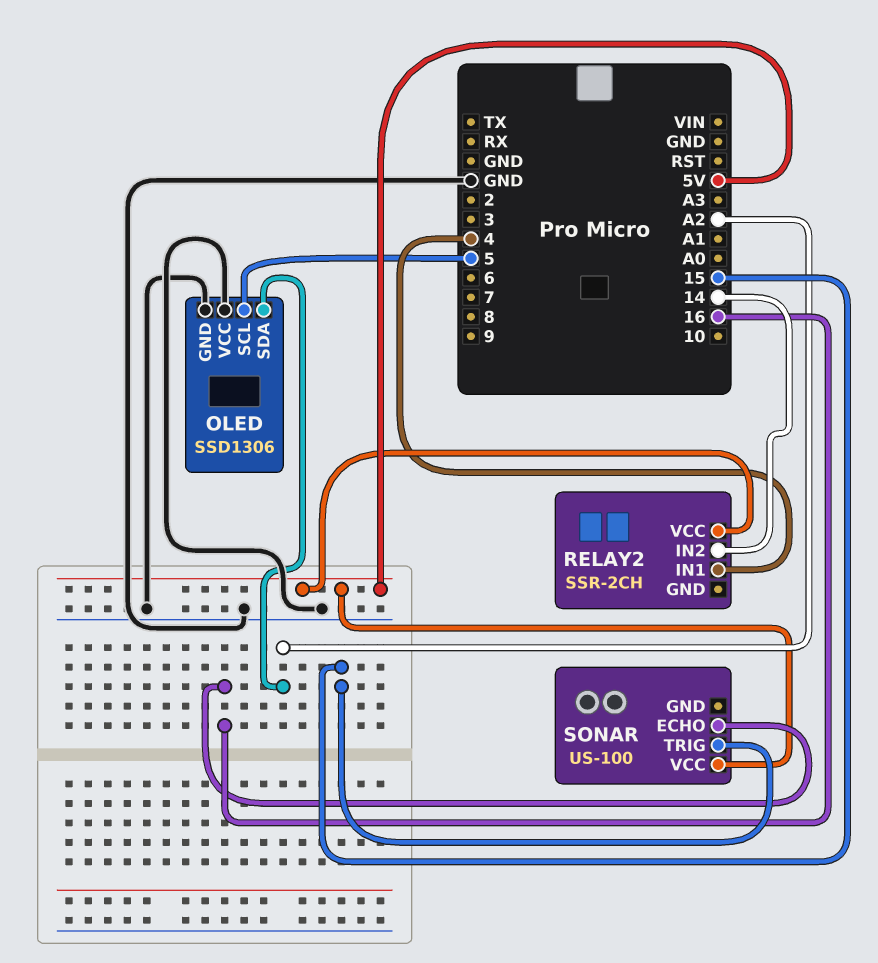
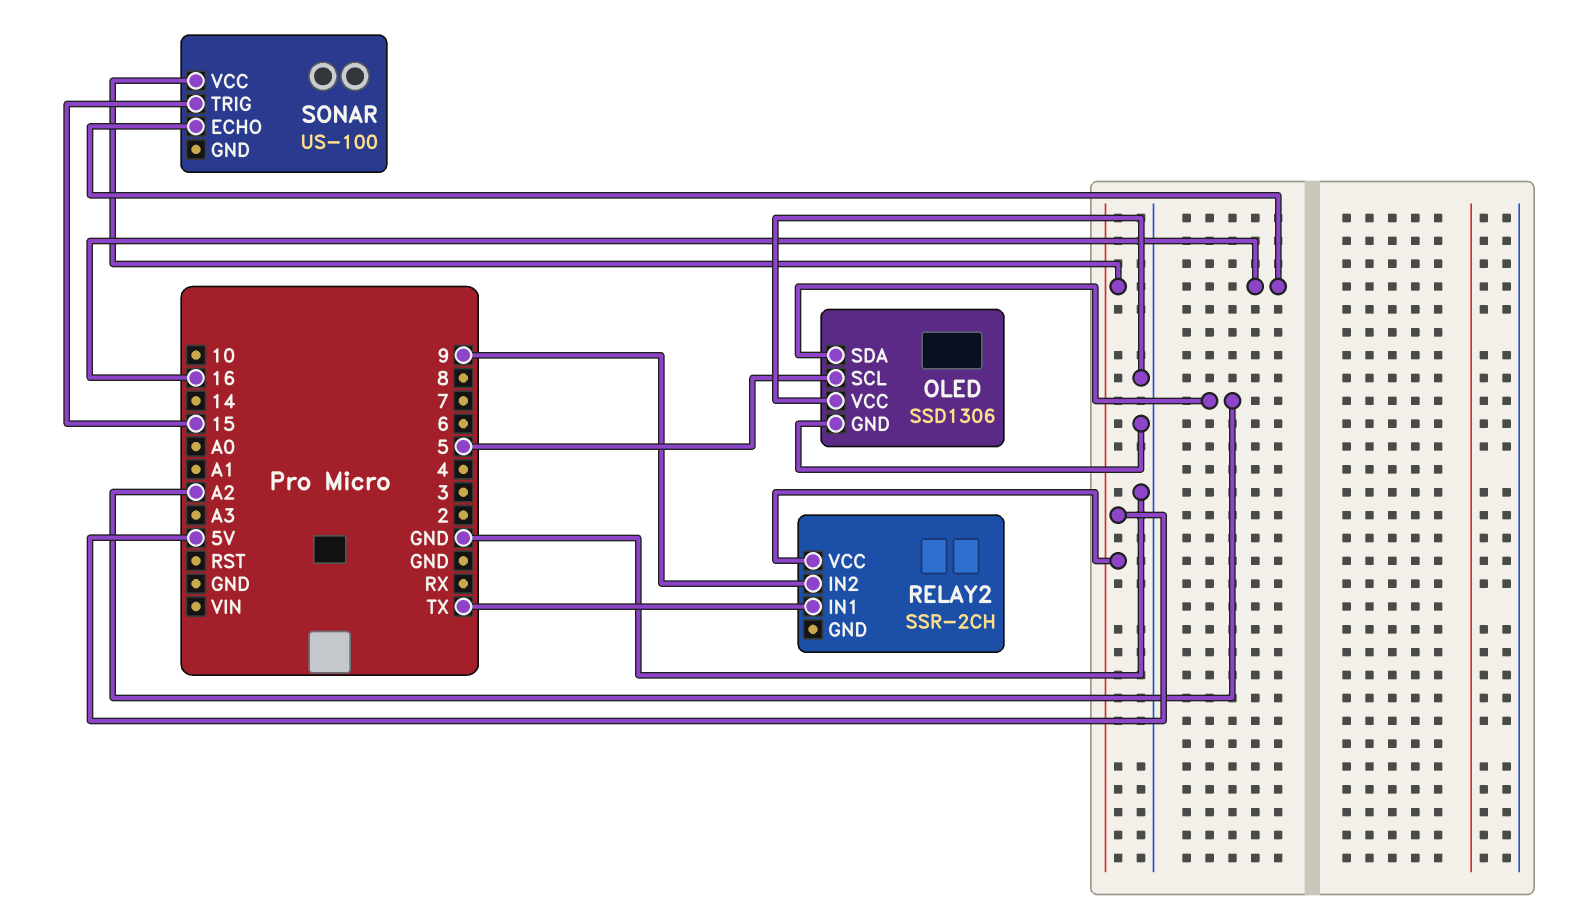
RELAY2 pin IN1: 4 -> TX
RELAY2 pin IN2: 14 -> 9

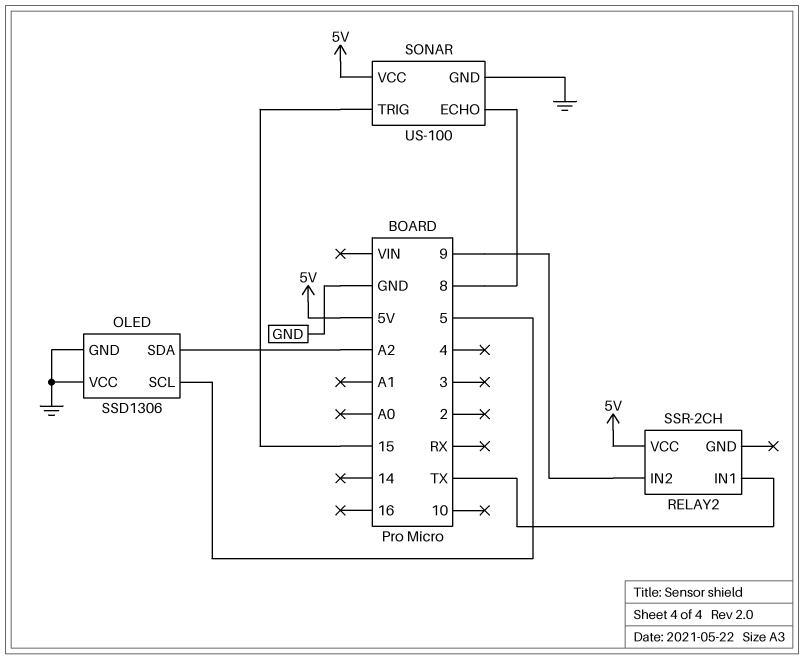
SONAR pin ECHO: 16 -> 8
SONAR pin GND: none -> GND

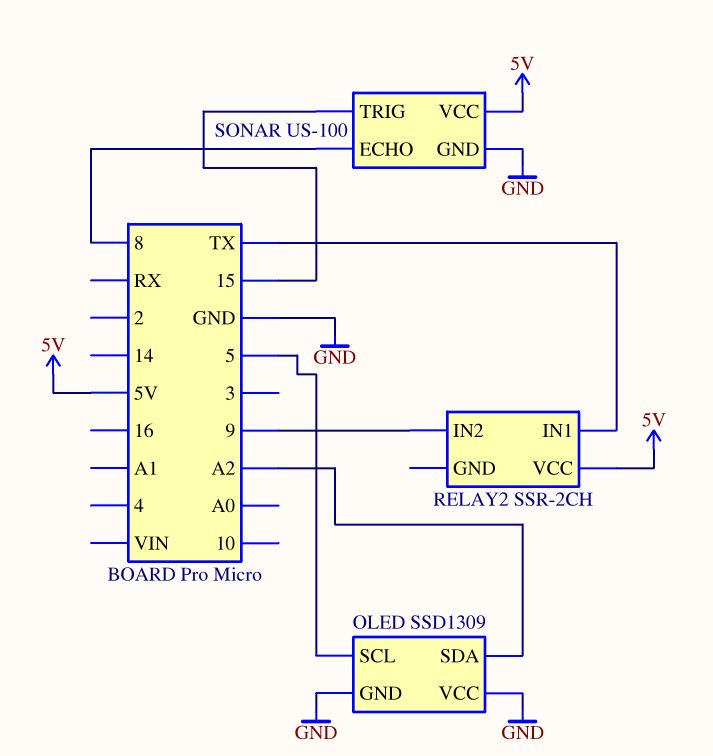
OLED: SSD1306 -> SSD1309

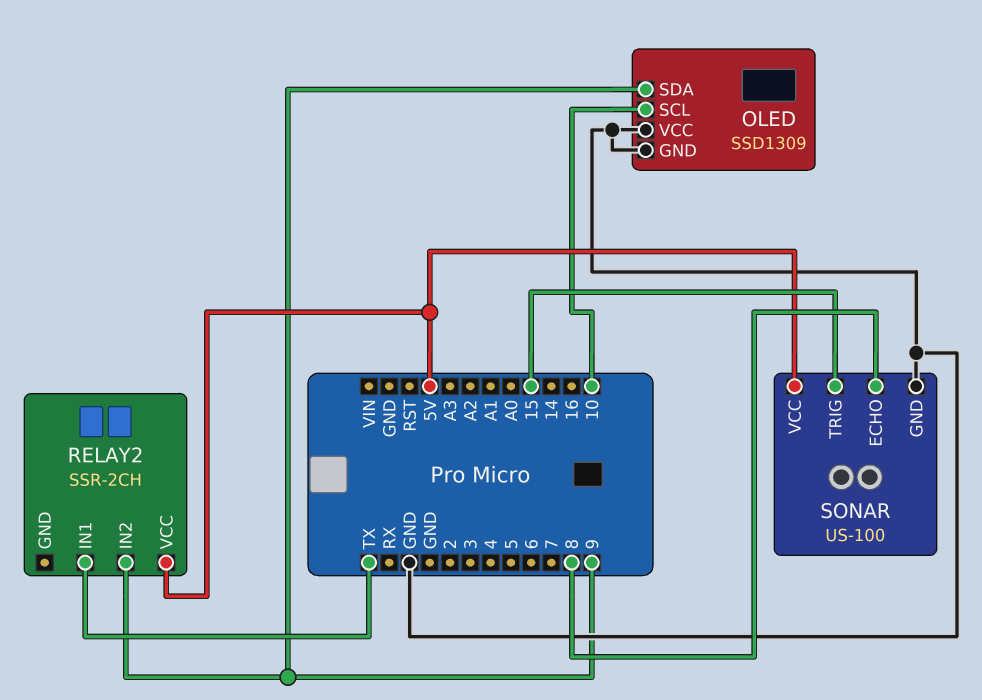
OLED pin SCL: 5 -> 10
OLED pin SDA: A2 -> 9

